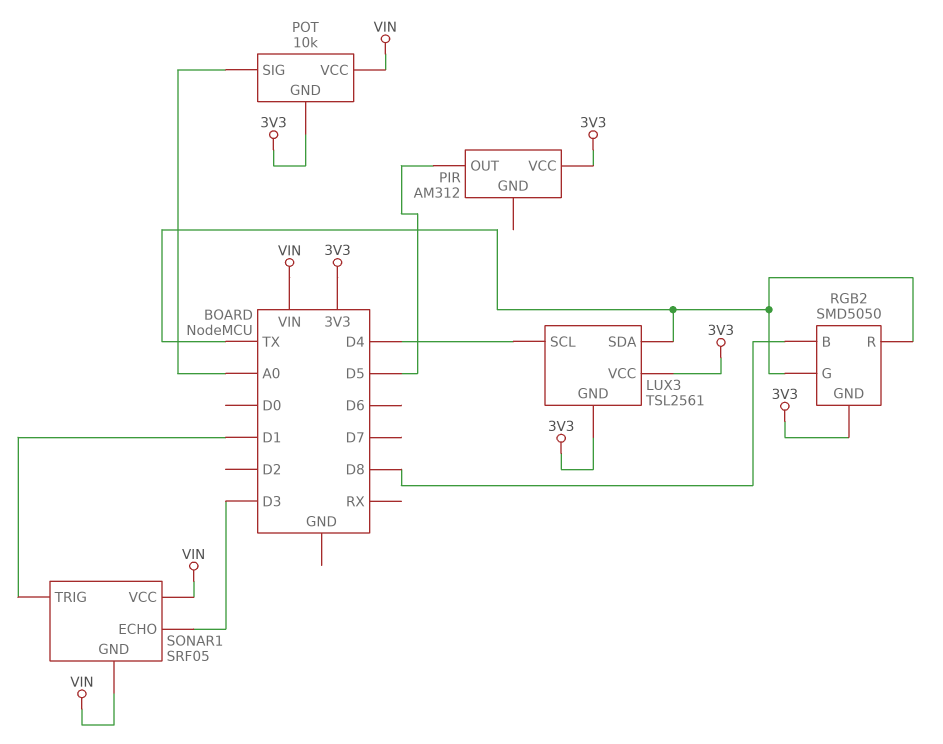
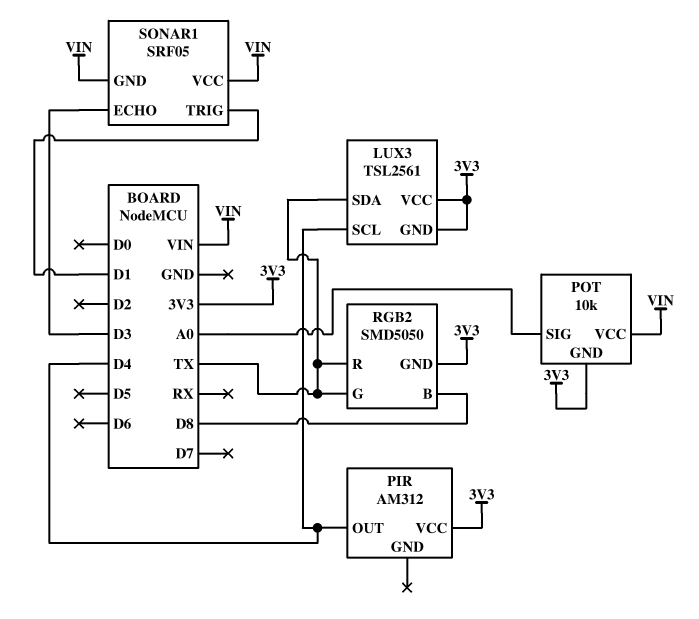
PIR pin OUT: D5 -> D4

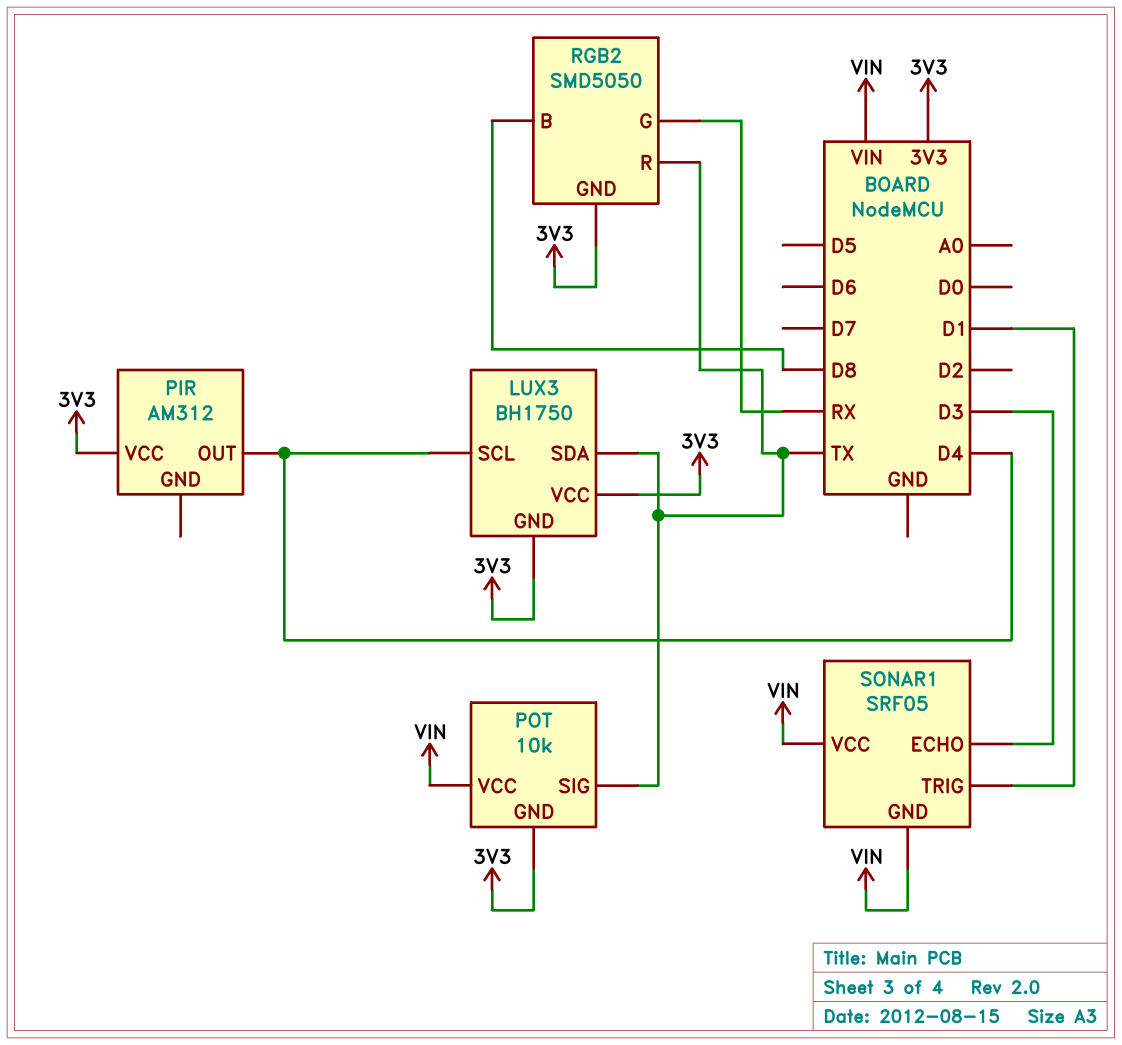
LUX3: TSL2561 -> BH1750
POT pin SIG: A0 -> TX
RGB2 pin G: TX -> RX

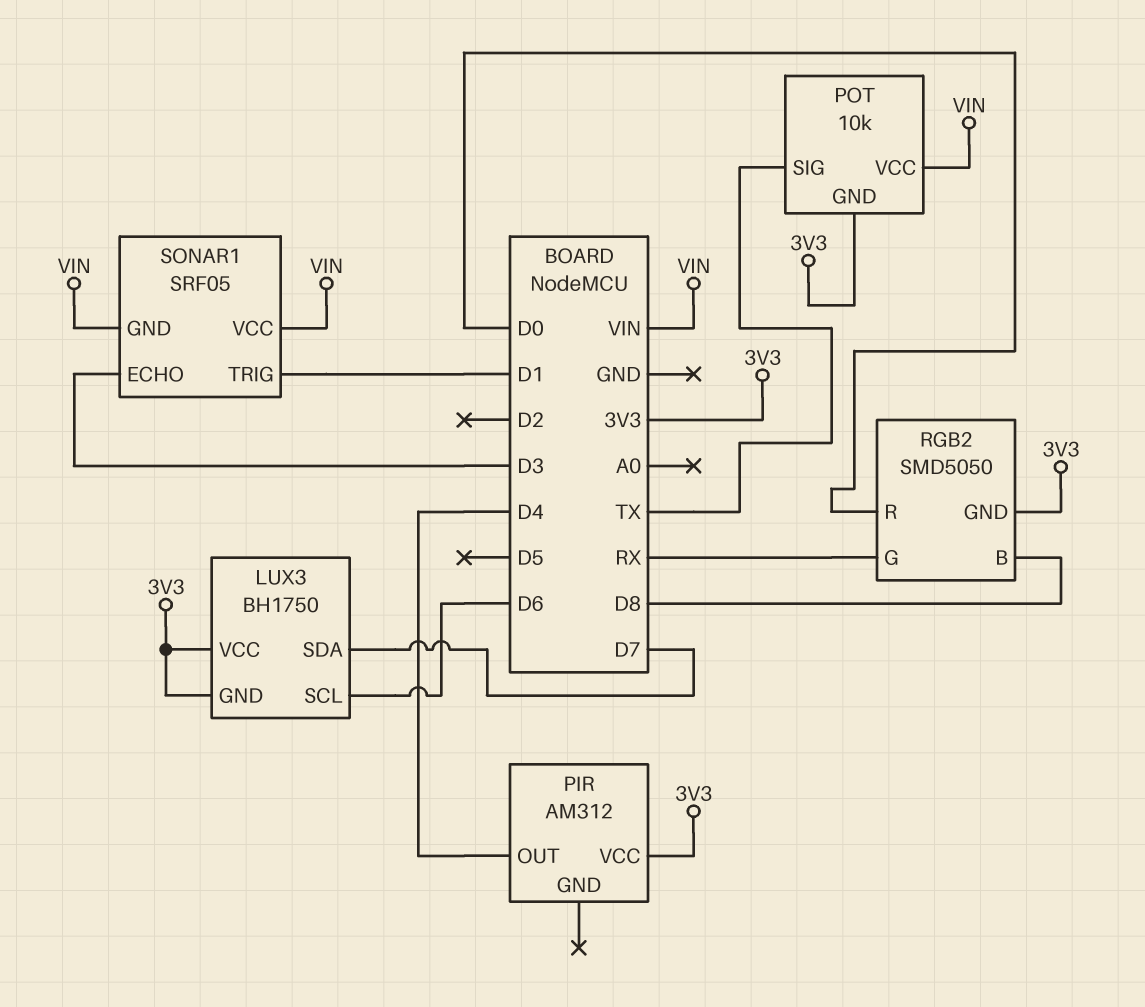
LUX3 pin SCL: D4 -> D6
LUX3 pin SDA: TX -> D7
RGB2 pin R: TX -> D0

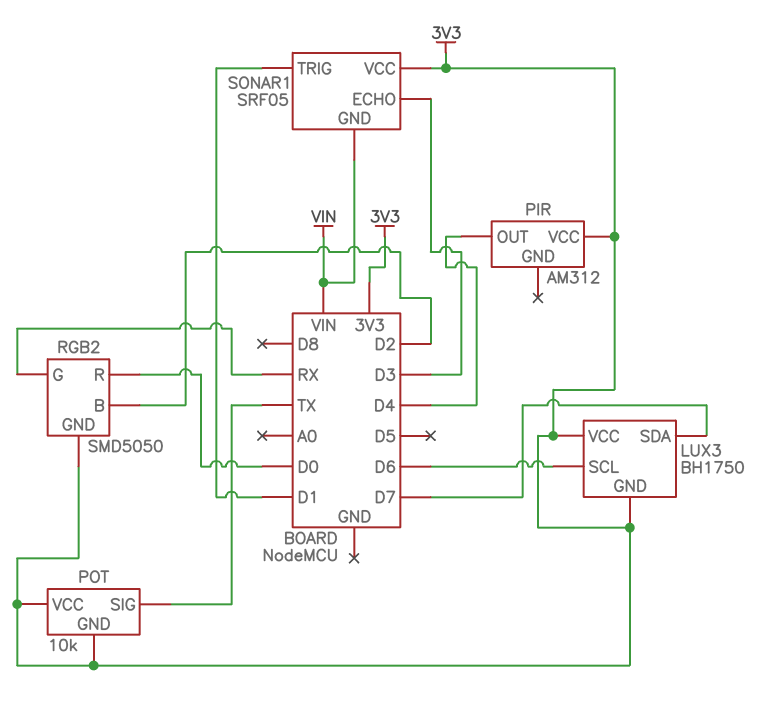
POT pin VCC: VIN -> 3V3
RGB2 pin B: D8 -> D2
SONAR1 pin VCC: VIN -> 3V3

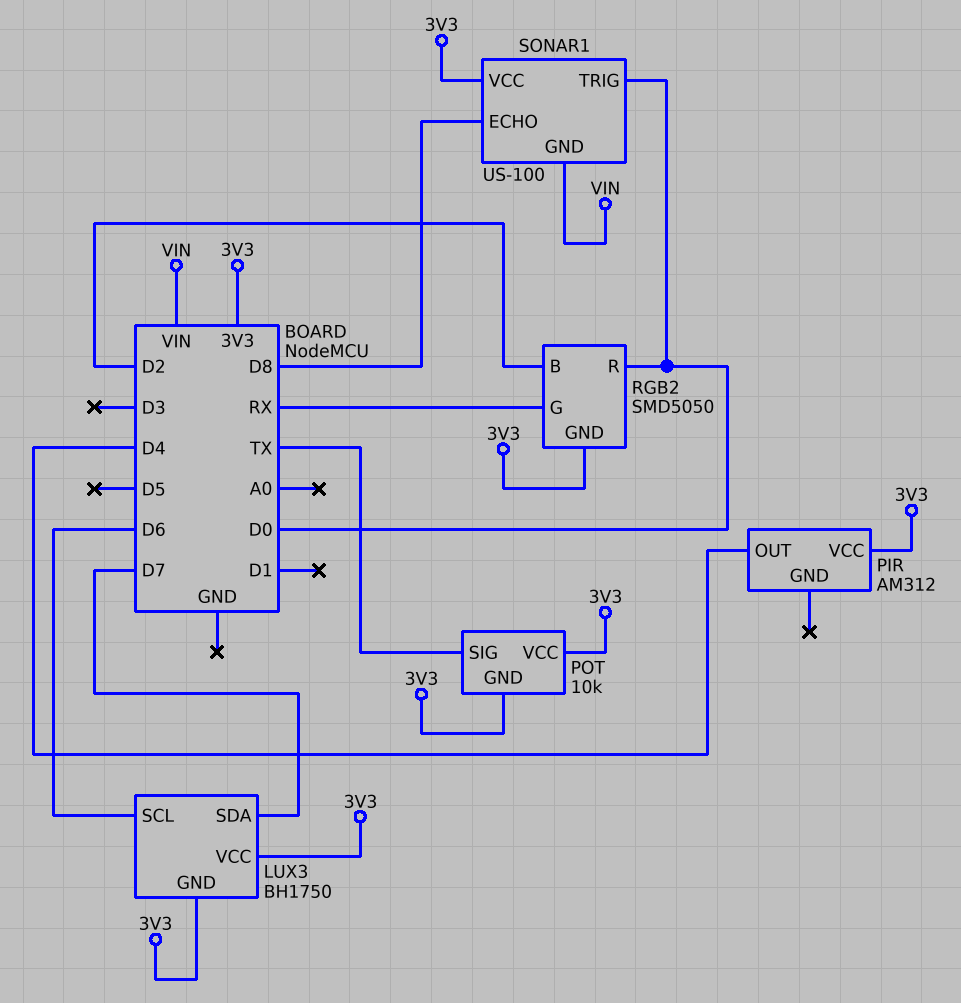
SONAR1: SRF05 -> US-100
SONAR1 pin ECHO: D3 -> D8
SONAR1 pin TRIG: D1 -> D0

